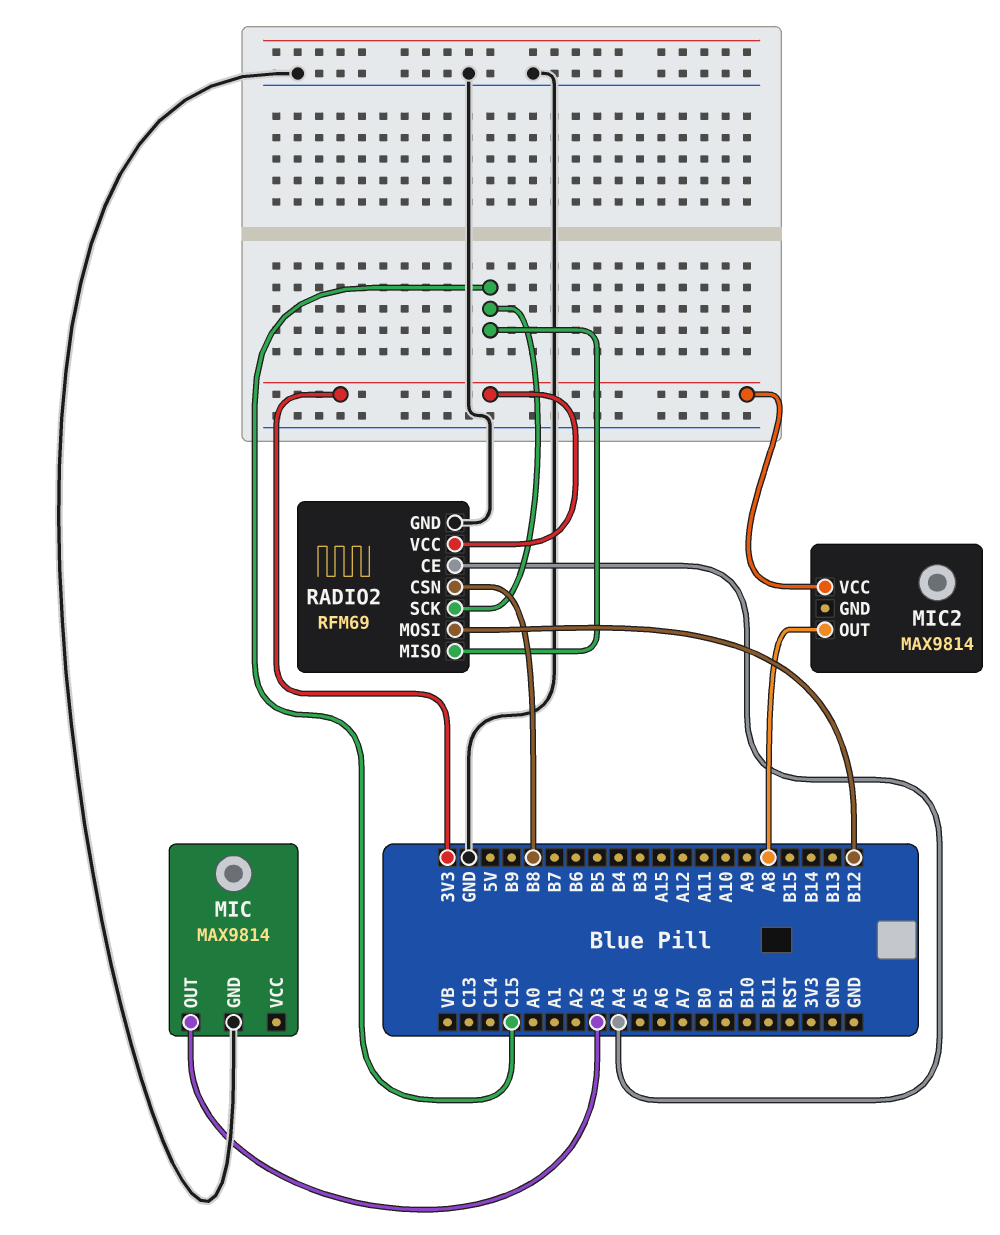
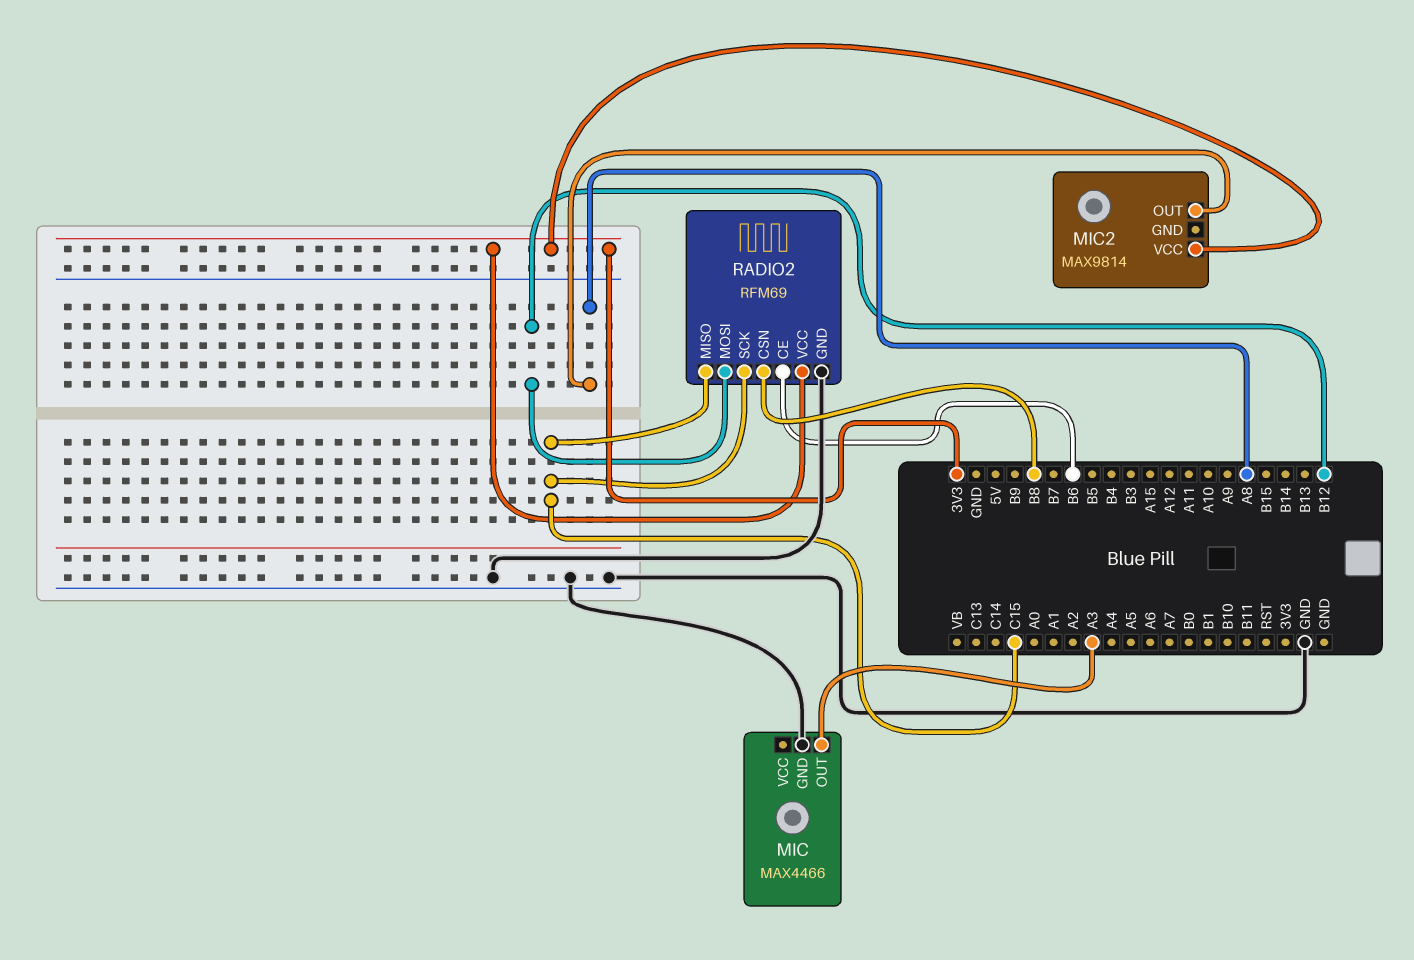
MIC: MAX9814 -> MAX4466
RADIO2 pin CE: A4 -> B6

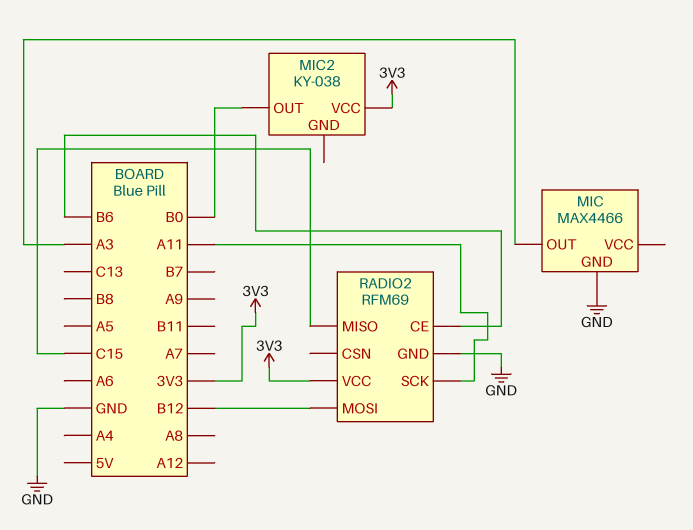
MIC2: MAX9814 -> KY-038
MIC2 pin OUT: A8 -> B0
RADIO2 pin CSN: B8 -> none
RADIO2 pin SCK: C15 -> A11

